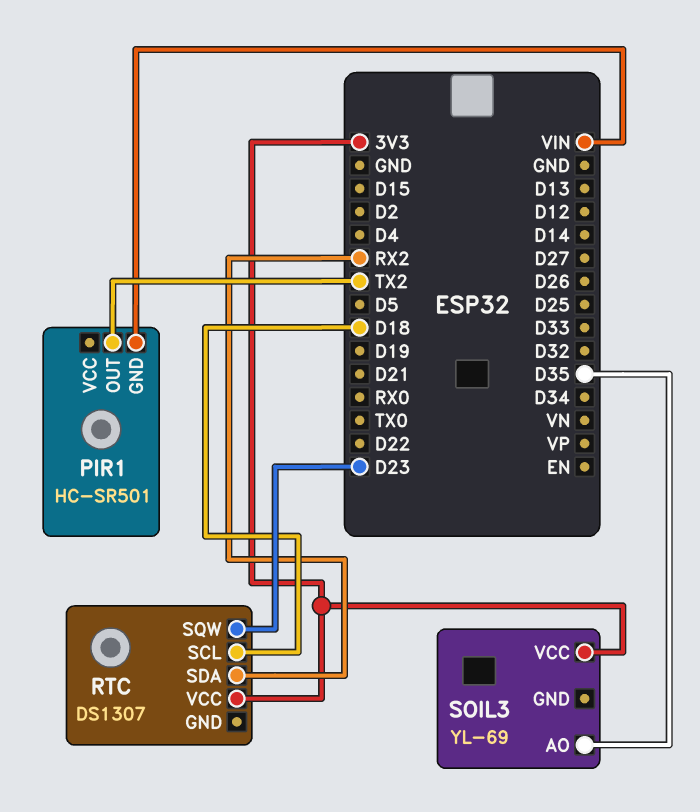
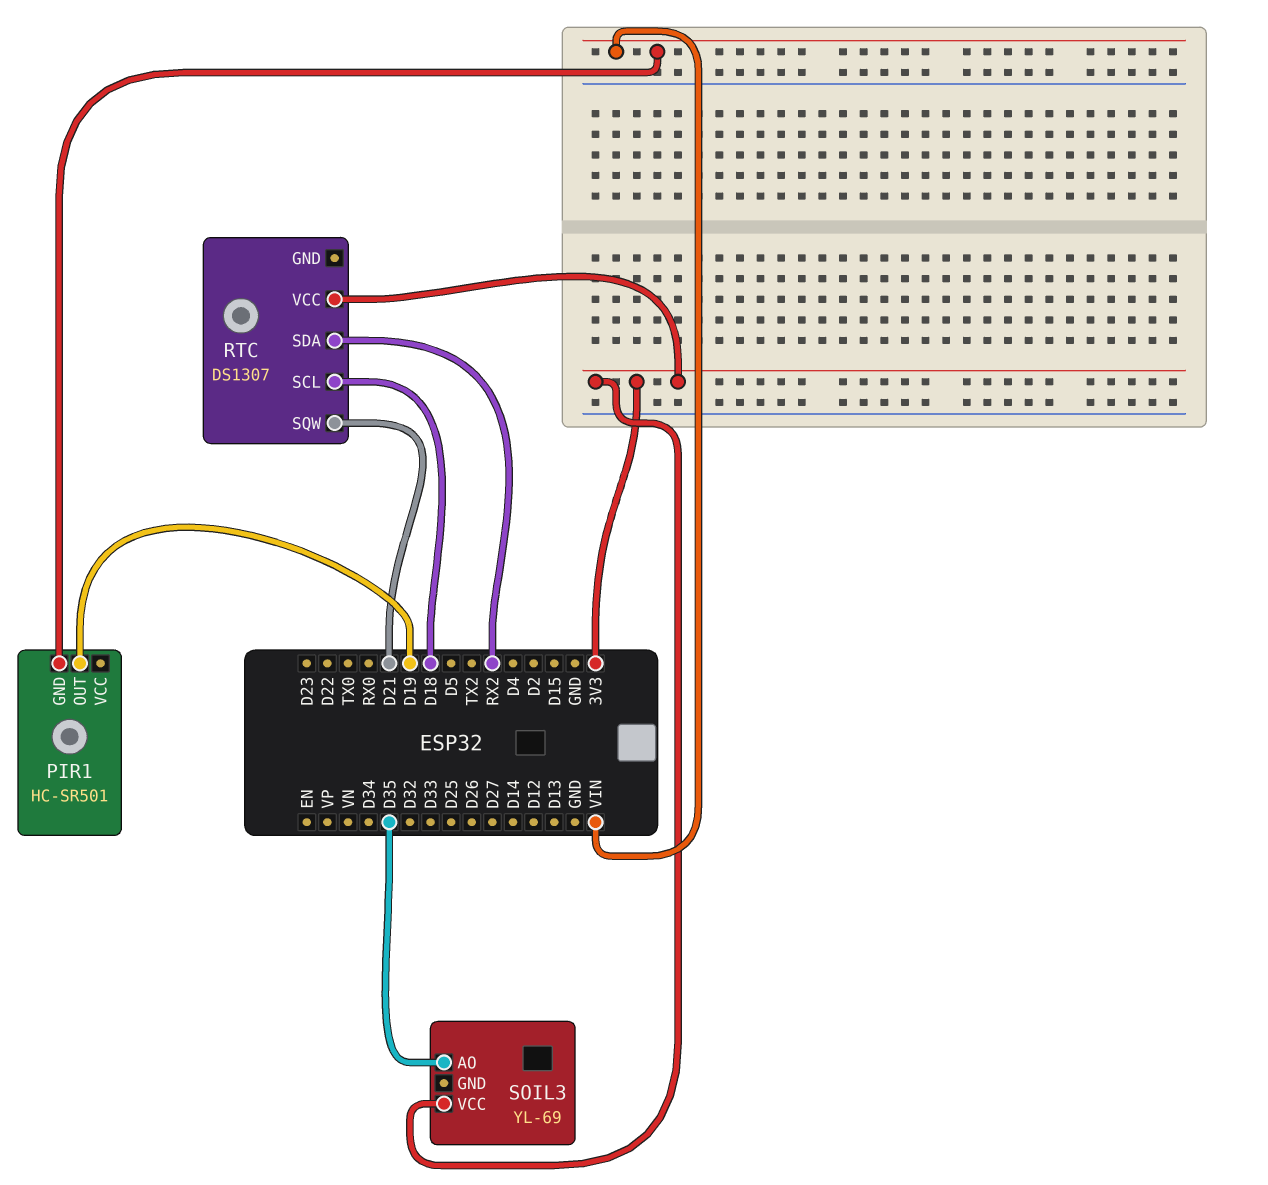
PIR1 pin OUT: TX2 -> D19
RTC pin SQW: D23 -> D21

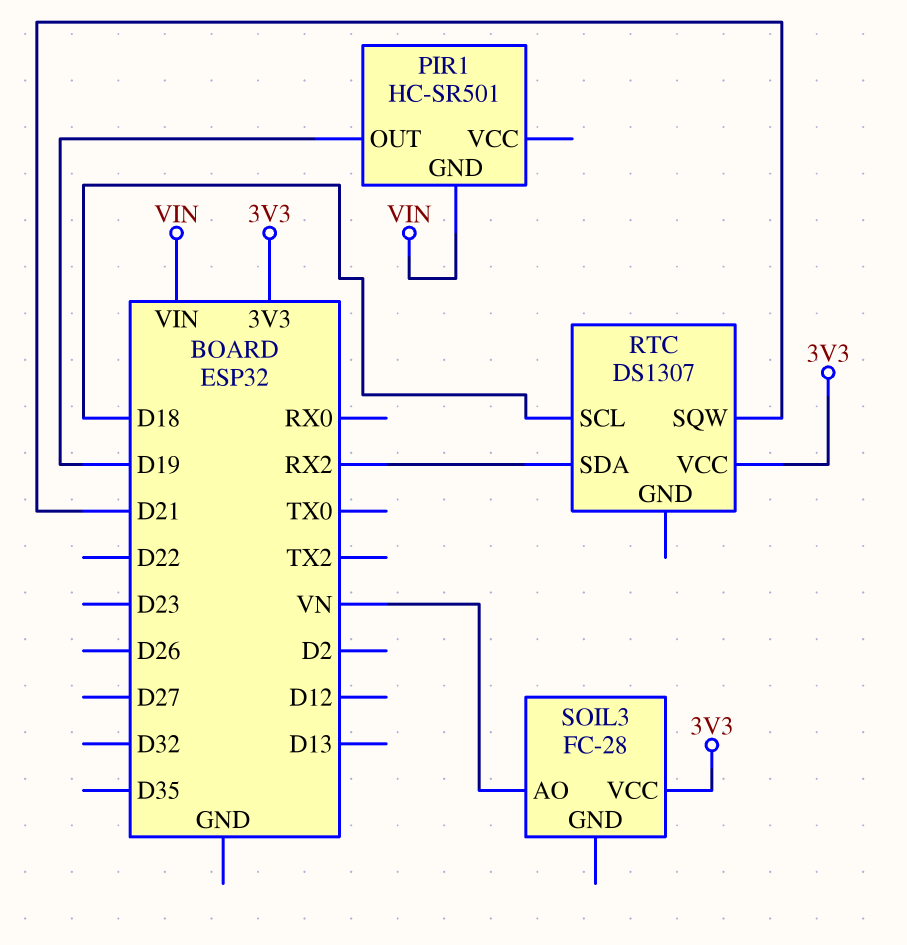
SOIL3: YL-69 -> FC-28
SOIL3 pin AO: D35 -> VN

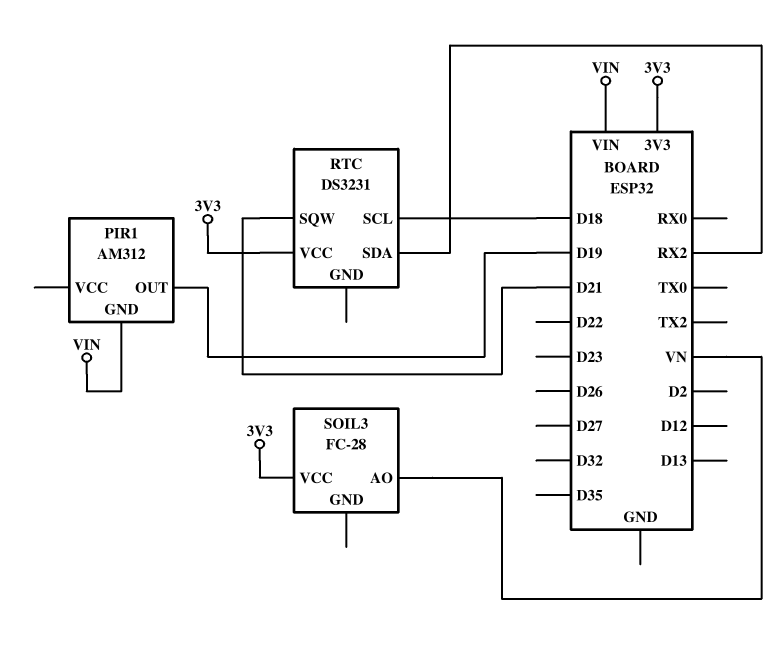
PIR1: HC-SR501 -> AM312
RTC: DS1307 -> DS3231

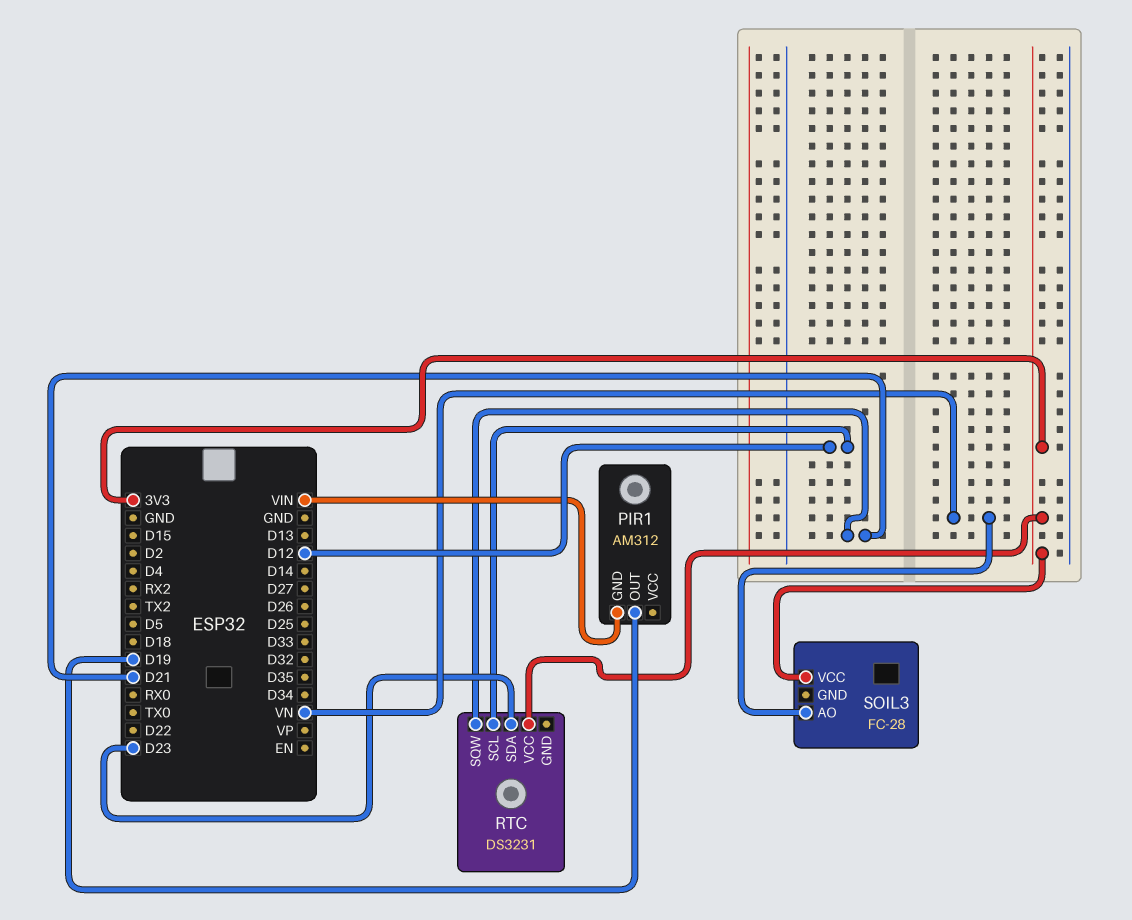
RTC pin SCL: D18 -> D12
RTC pin SDA: RX2 -> D23

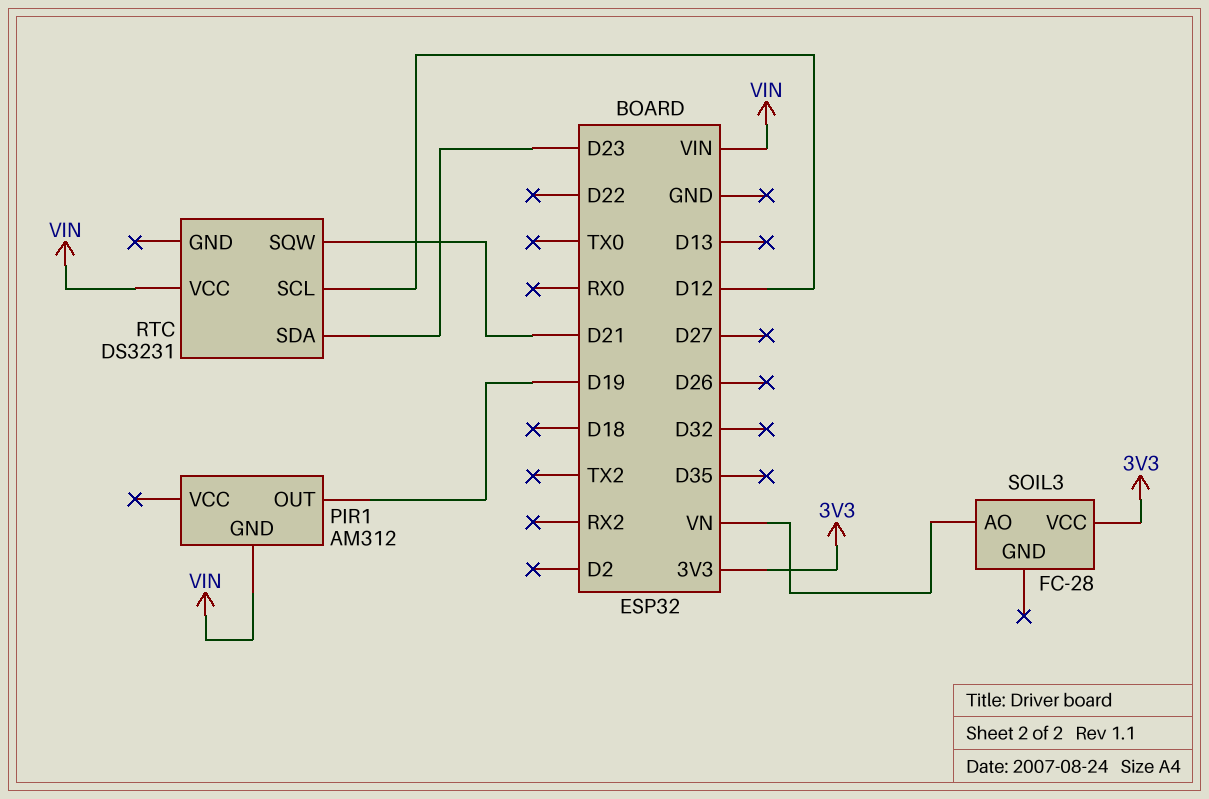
RTC pin VCC: 3V3 -> VIN

